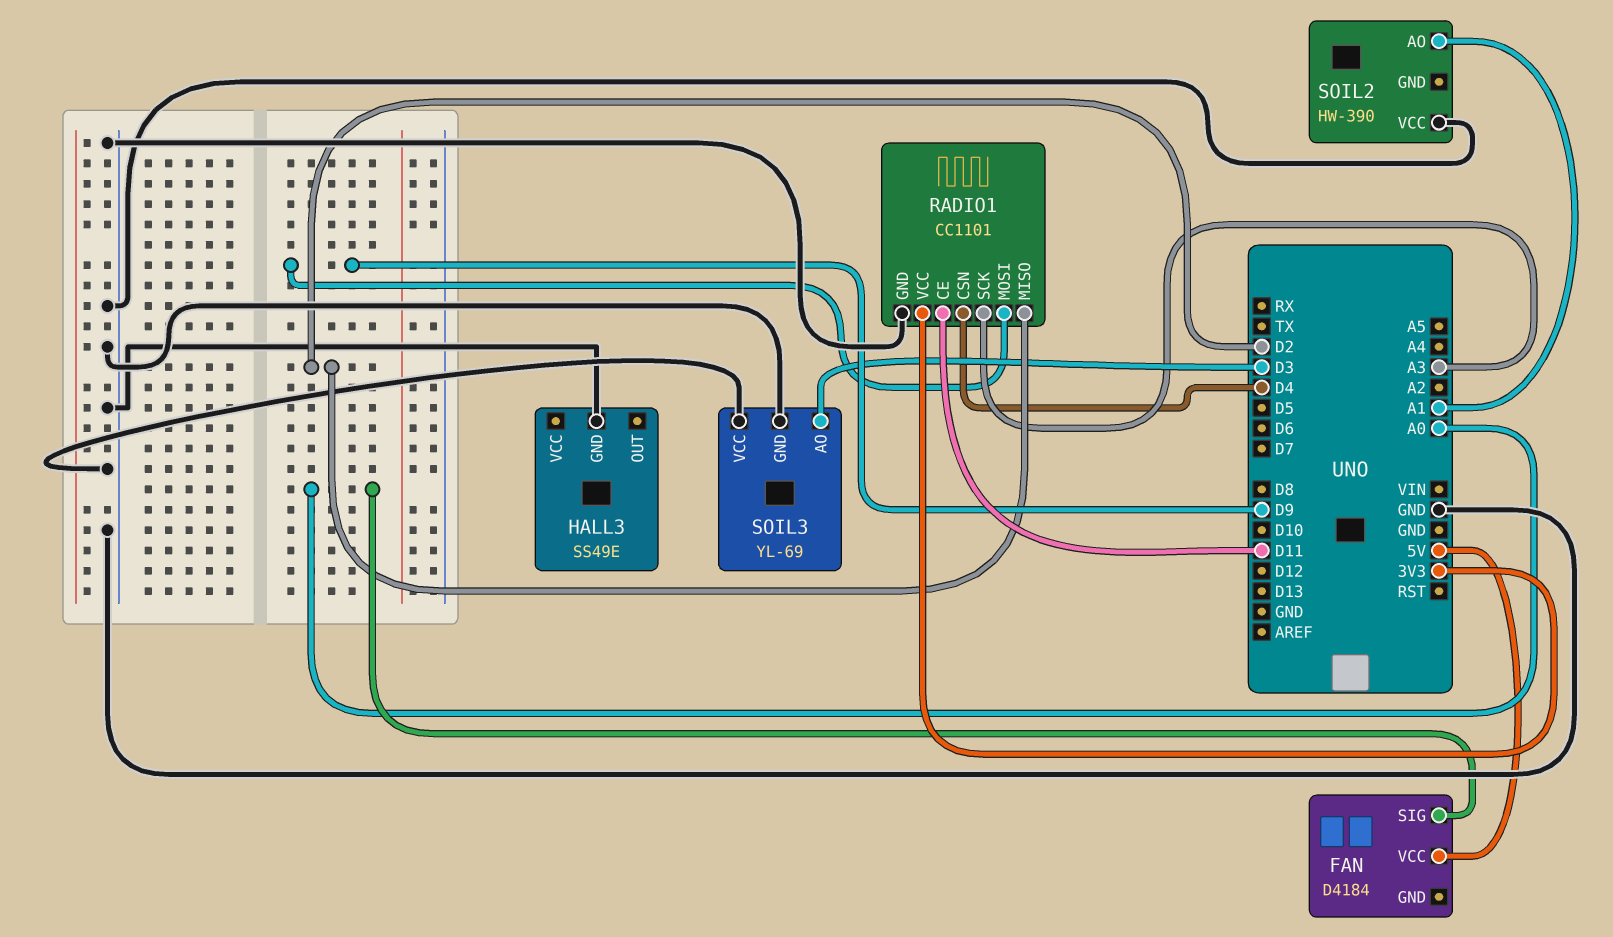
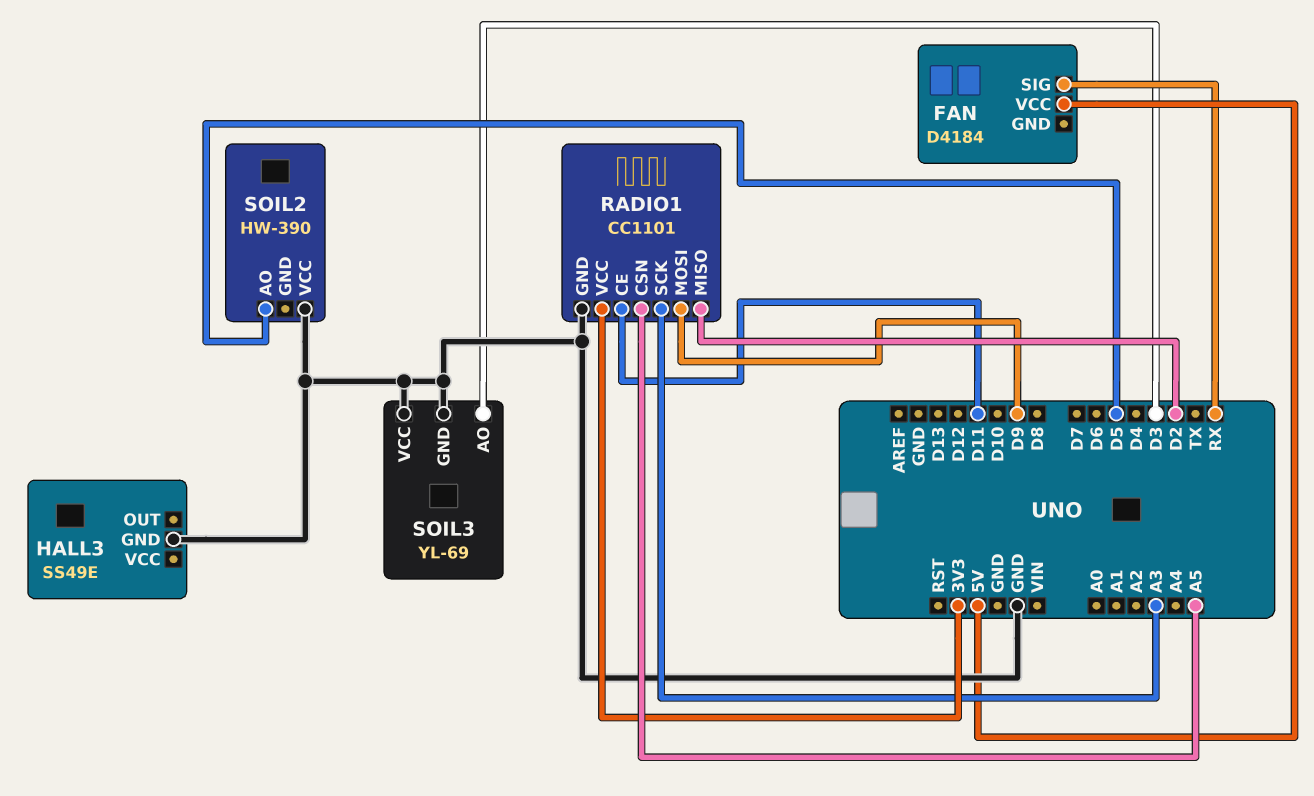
FAN pin SIG: A0 -> RX
RADIO1 pin CSN: D4 -> A5
SOIL2 pin AO: A1 -> D5

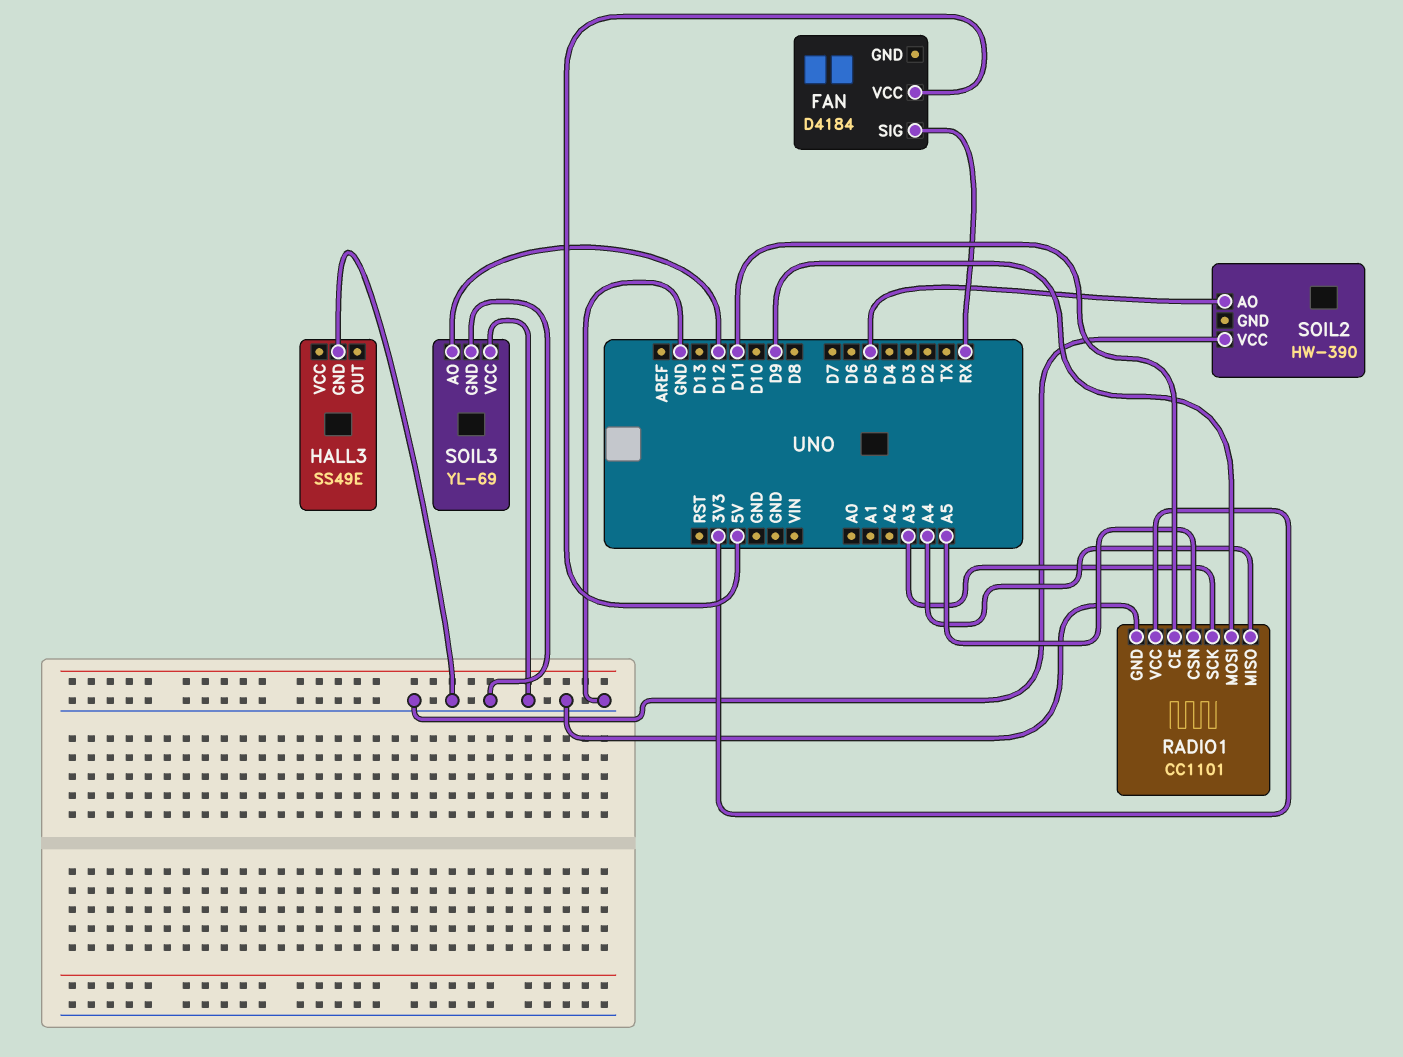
RADIO1 pin MISO: D2 -> A4
SOIL3 pin AO: D3 -> D12

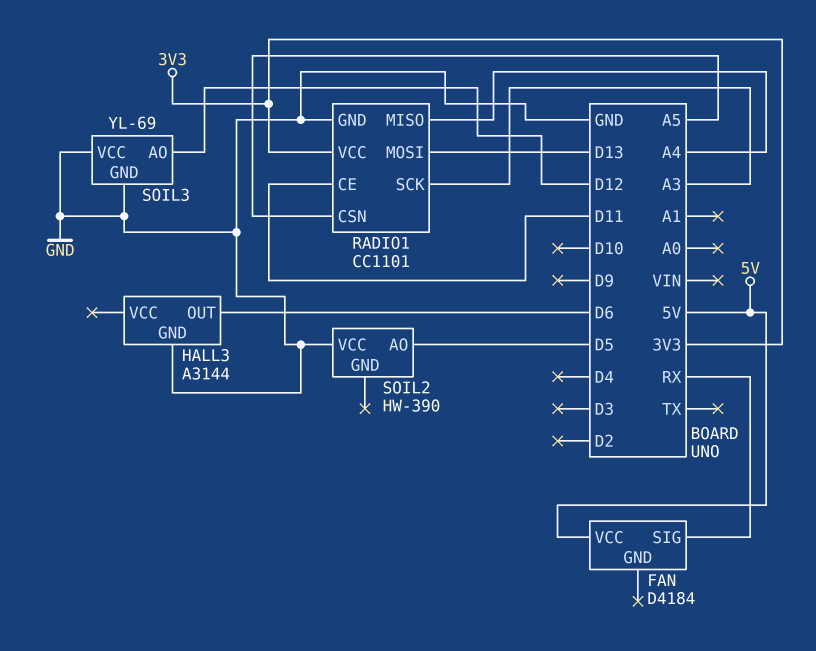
HALL3: SS49E -> A3144
HALL3 pin OUT: none -> D6
RADIO1 pin MOSI: D9 -> D13

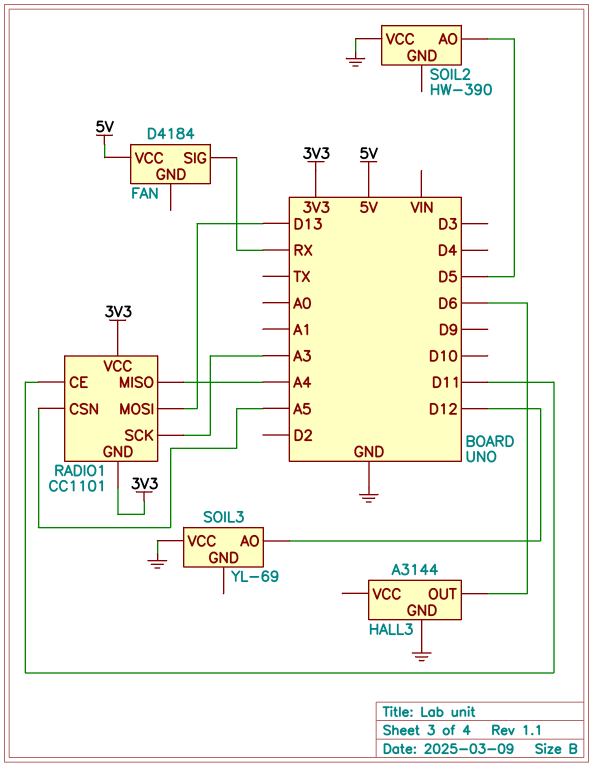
RADIO1 pin GND: GND -> 3V3
SOIL3 pin GND: GND -> none

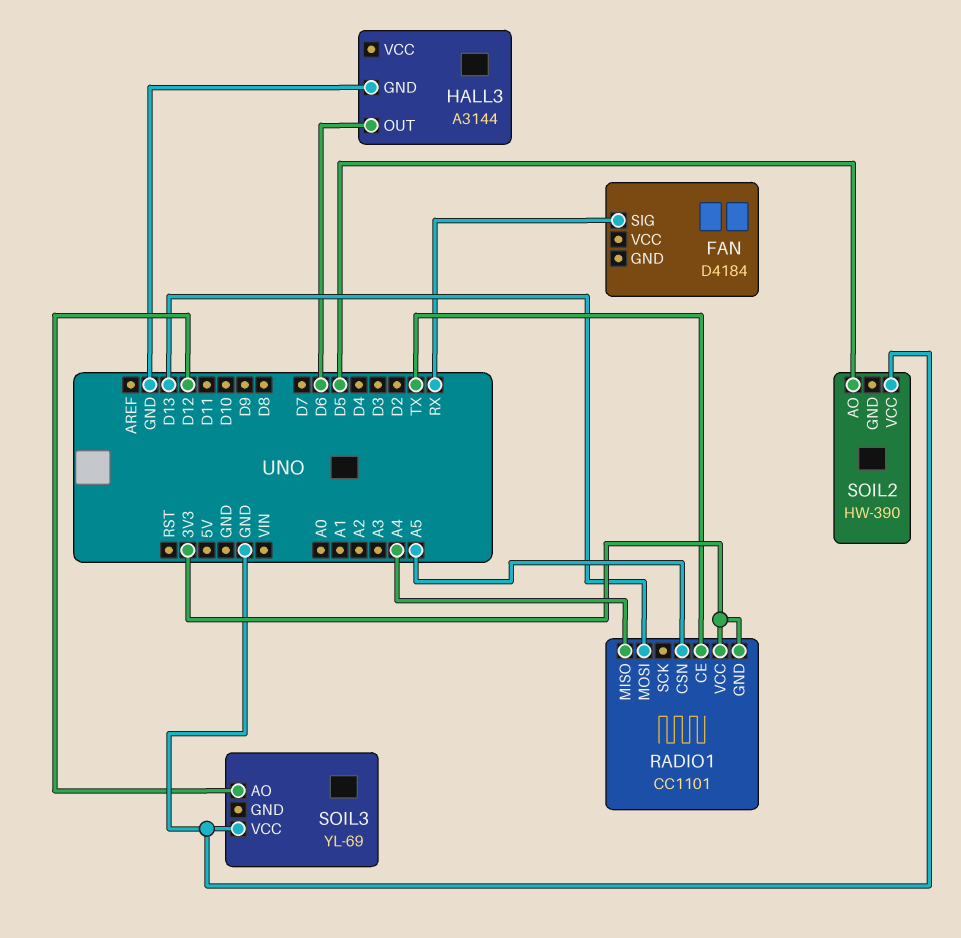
FAN pin VCC: 5V -> none
RADIO1 pin CE: D11 -> TX
RADIO1 pin SCK: A3 -> none

